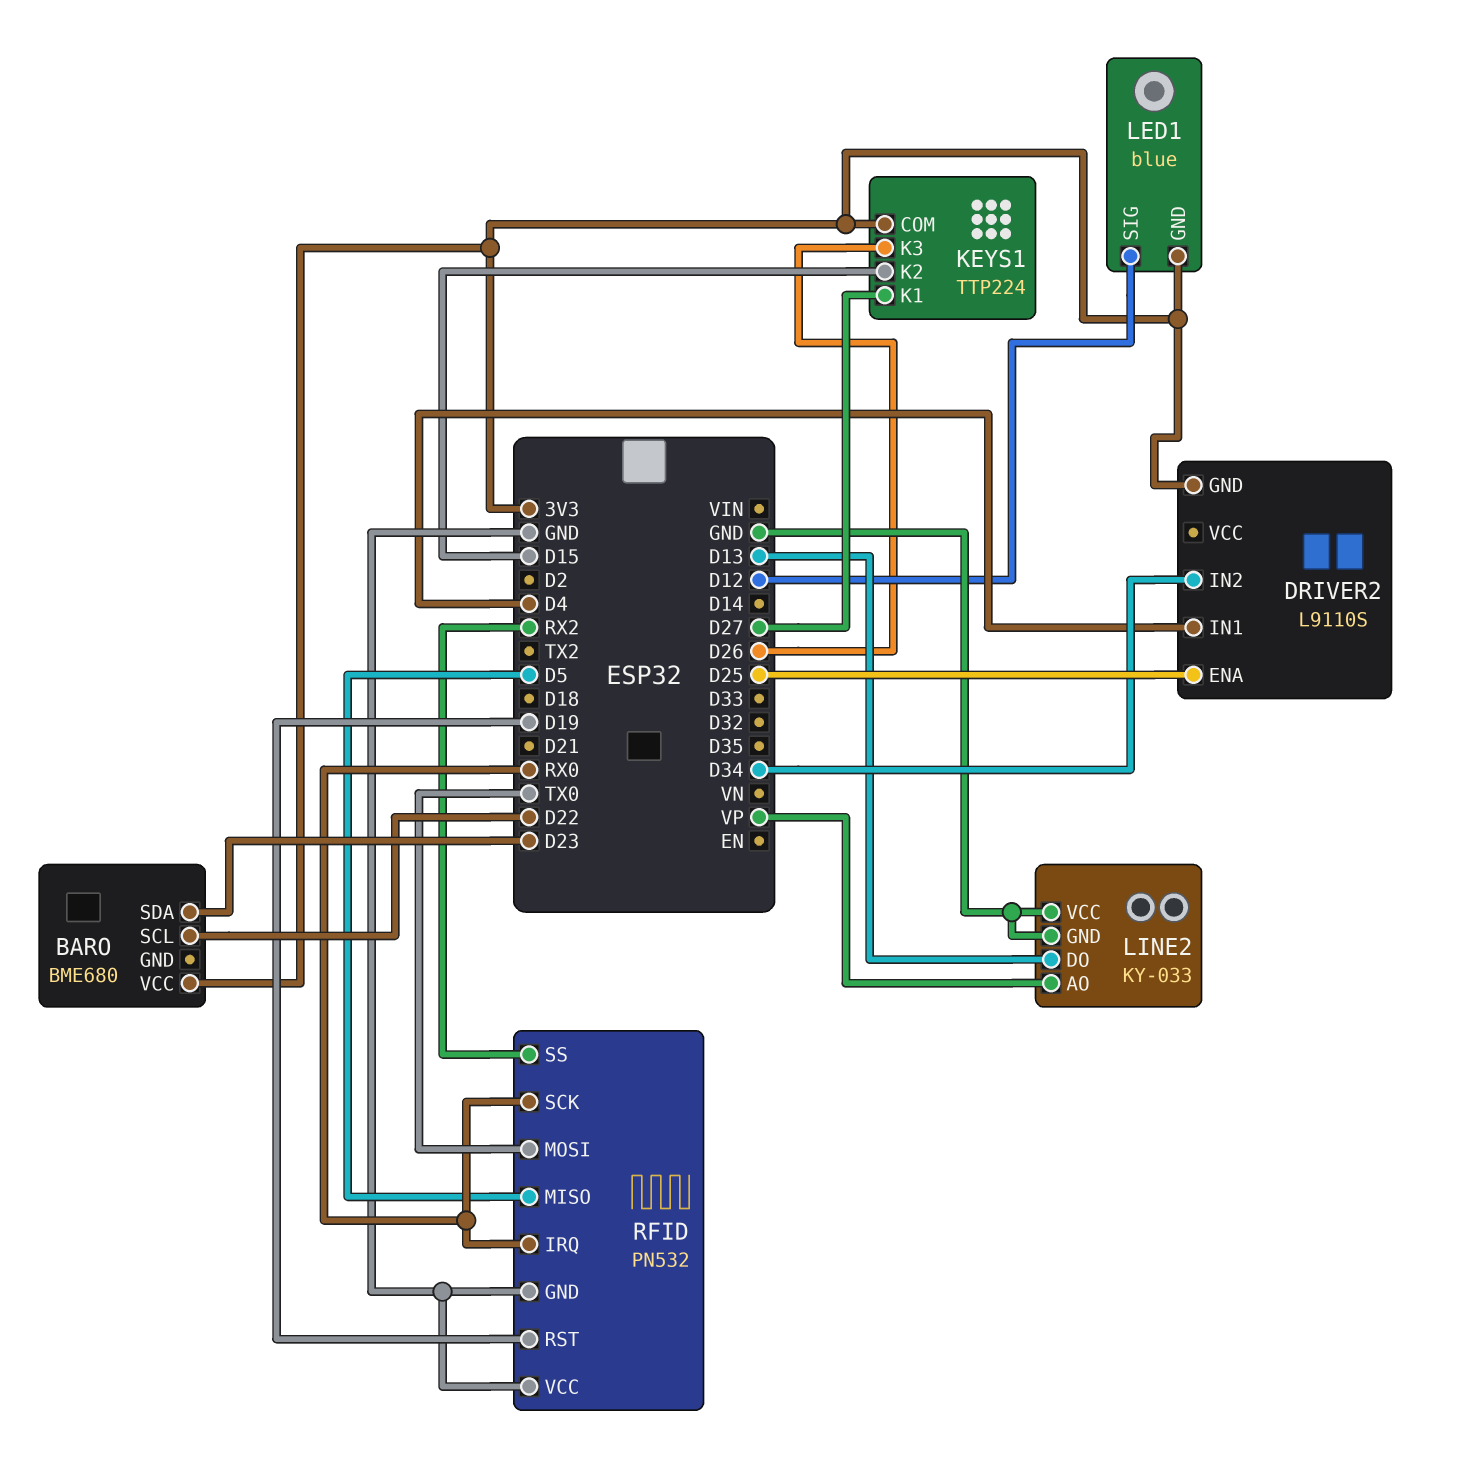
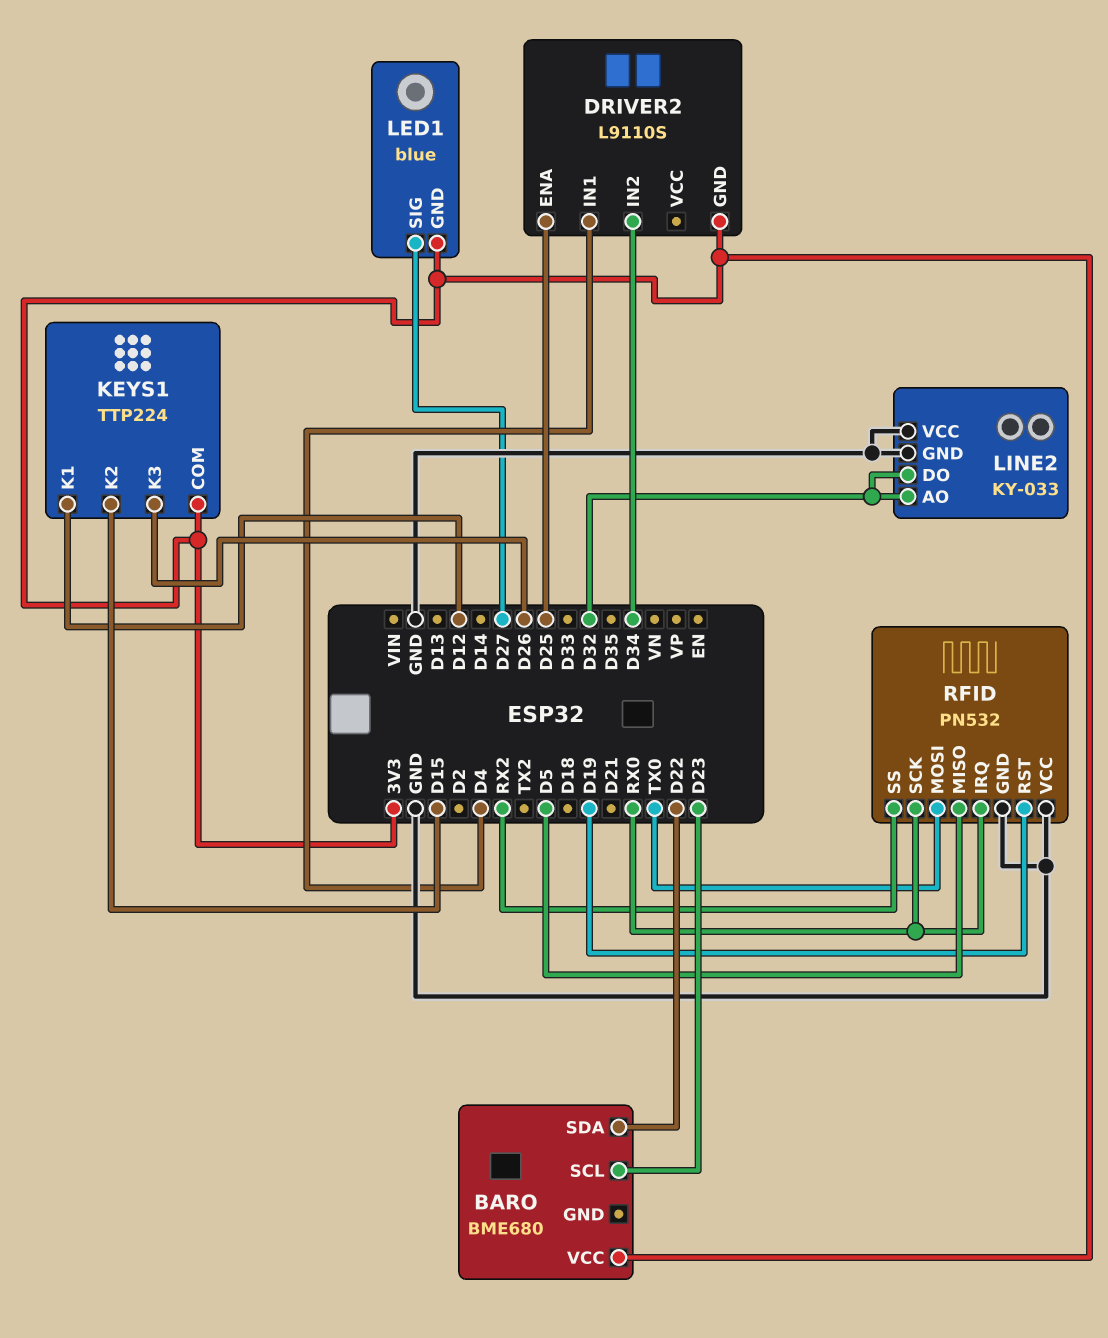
BARO pin SCL: D22 -> D23
BARO pin SDA: D23 -> D22
KEYS1 pin K1: D27 -> D12
LED1 pin SIG: D12 -> D27
LINE2 pin AO: VP -> D32
LINE2 pin DO: D13 -> D32

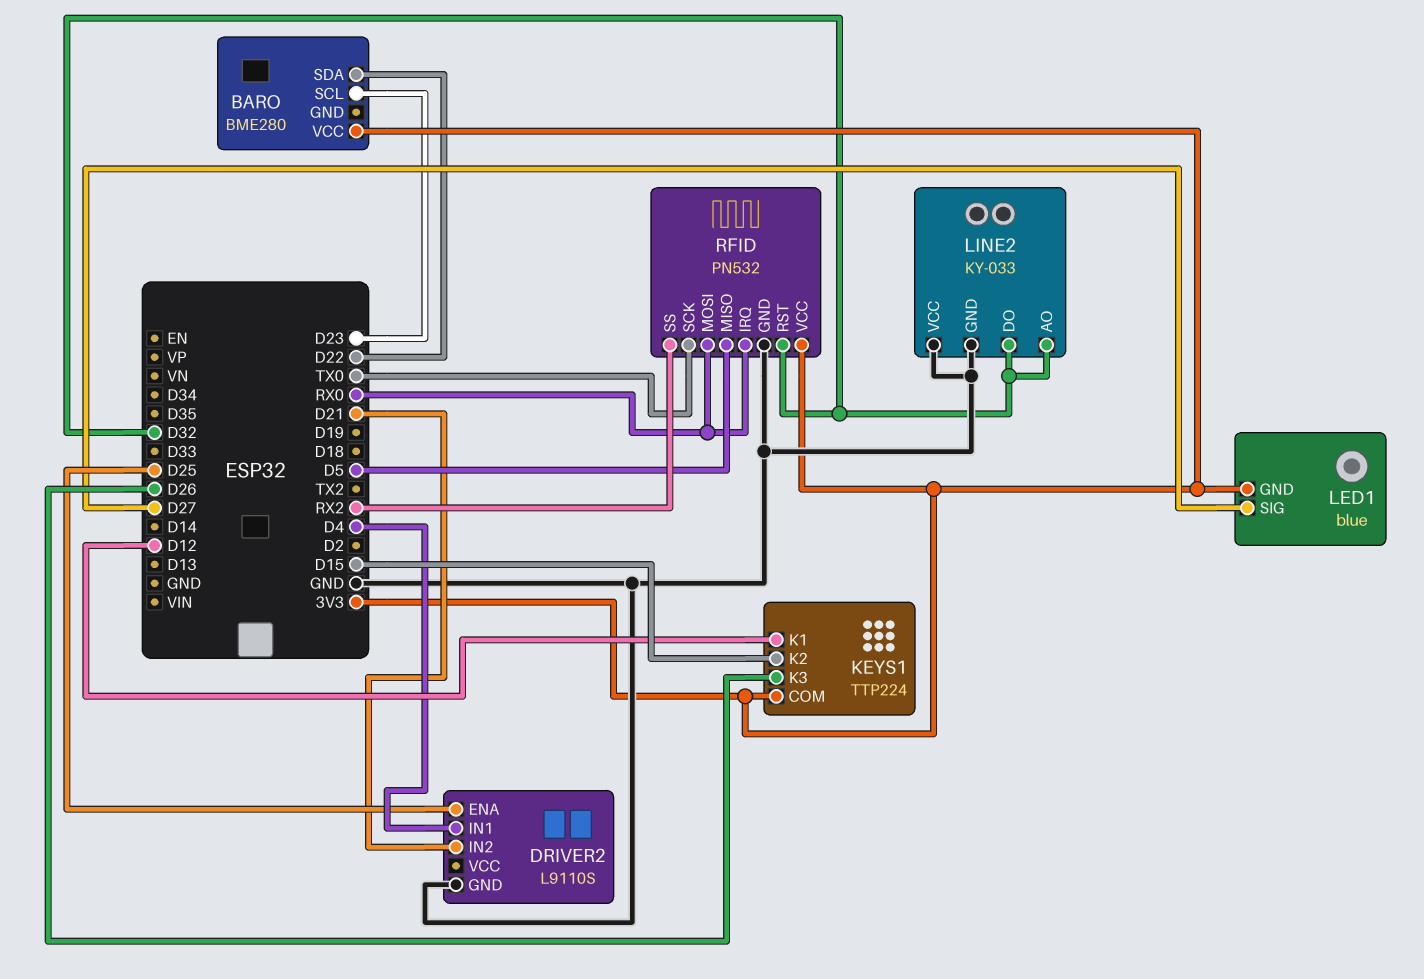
BARO: BME680 -> BME280
DRIVER2 pin GND: 3V3 -> GND
DRIVER2 pin IN2: D34 -> D21
RFID pin MOSI: TX0 -> RX0
RFID pin RST: D19 -> D32
RFID pin SCK: RX0 -> TX0
RFID pin VCC: GND -> 3V3

